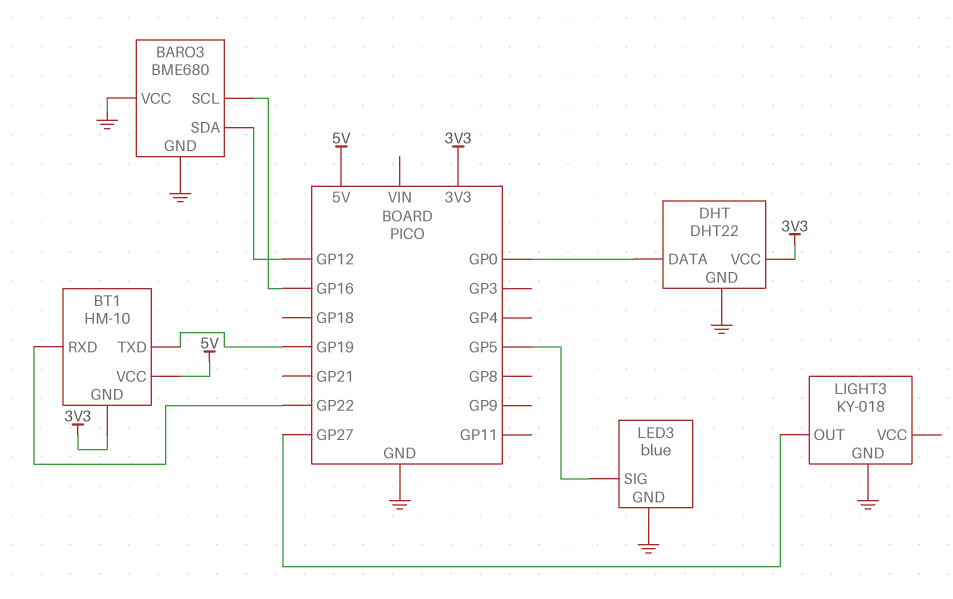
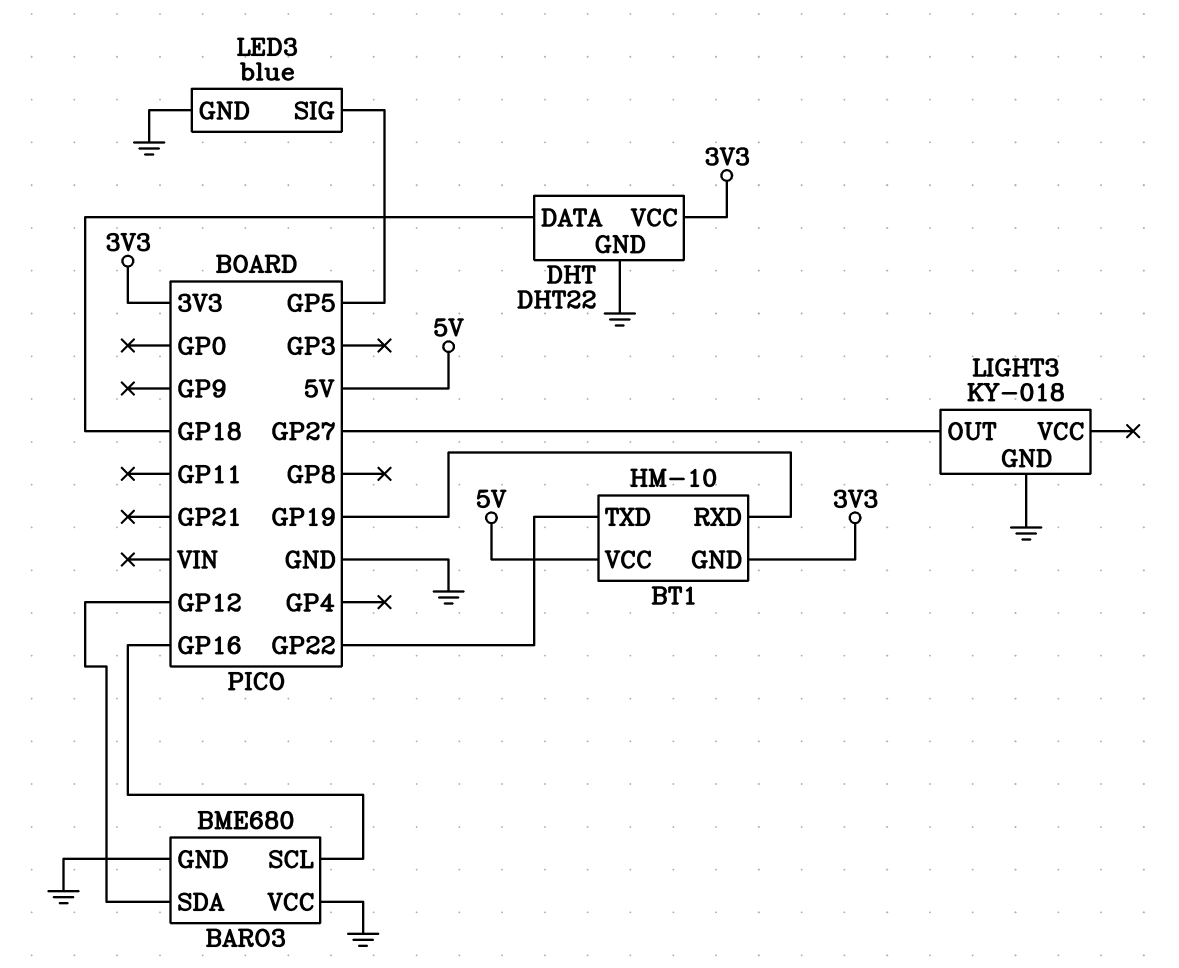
BT1 pin RXD: GP22 -> GP19
BT1 pin TXD: GP19 -> GP22
DHT pin DATA: GP0 -> GP18

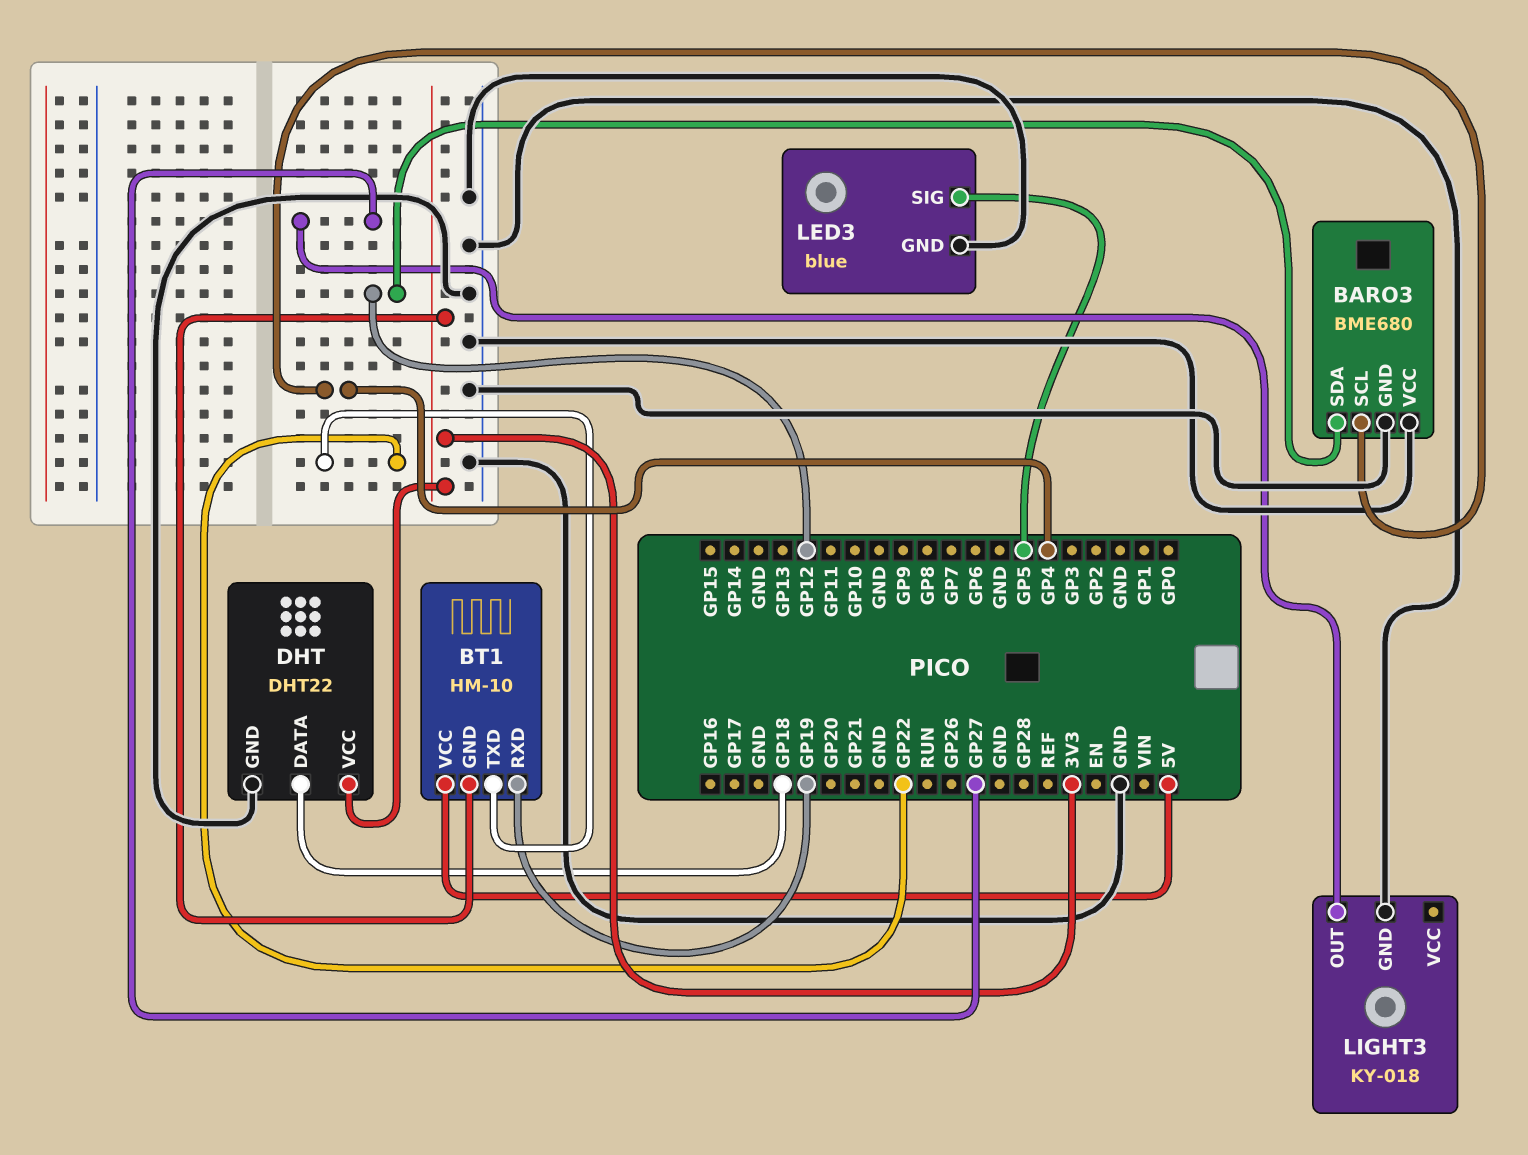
BARO3 pin SCL: GP16 -> GP4

